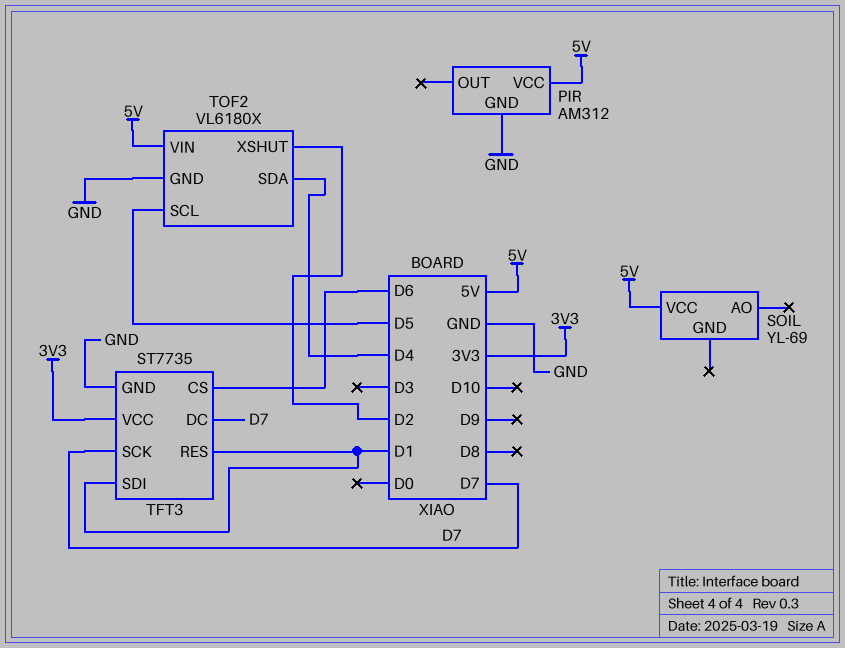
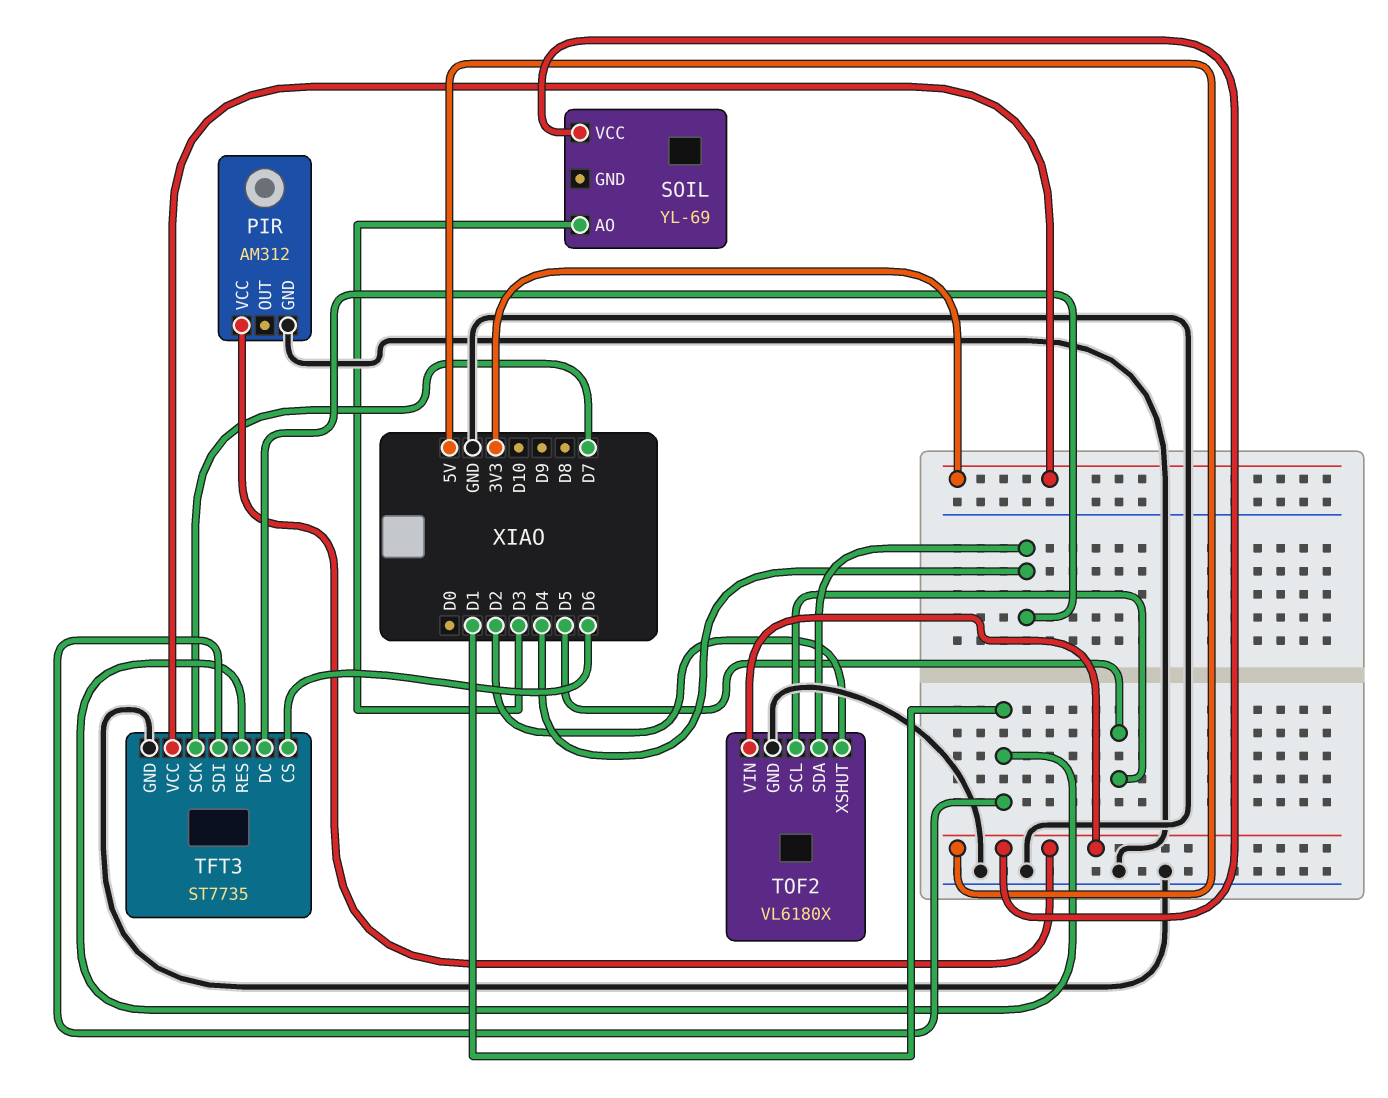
SOIL pin AO: none -> D3
TFT3 pin DC: D7 -> D4

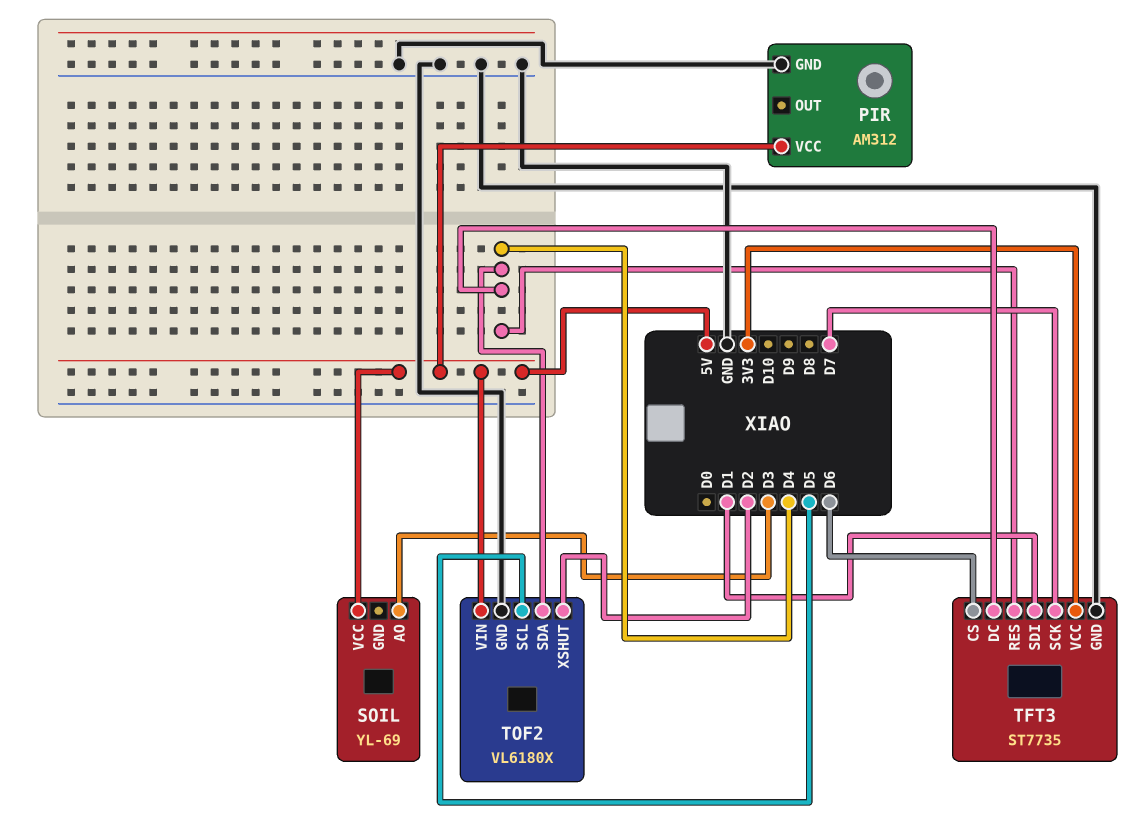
TFT3 pin RES: D1 -> D4

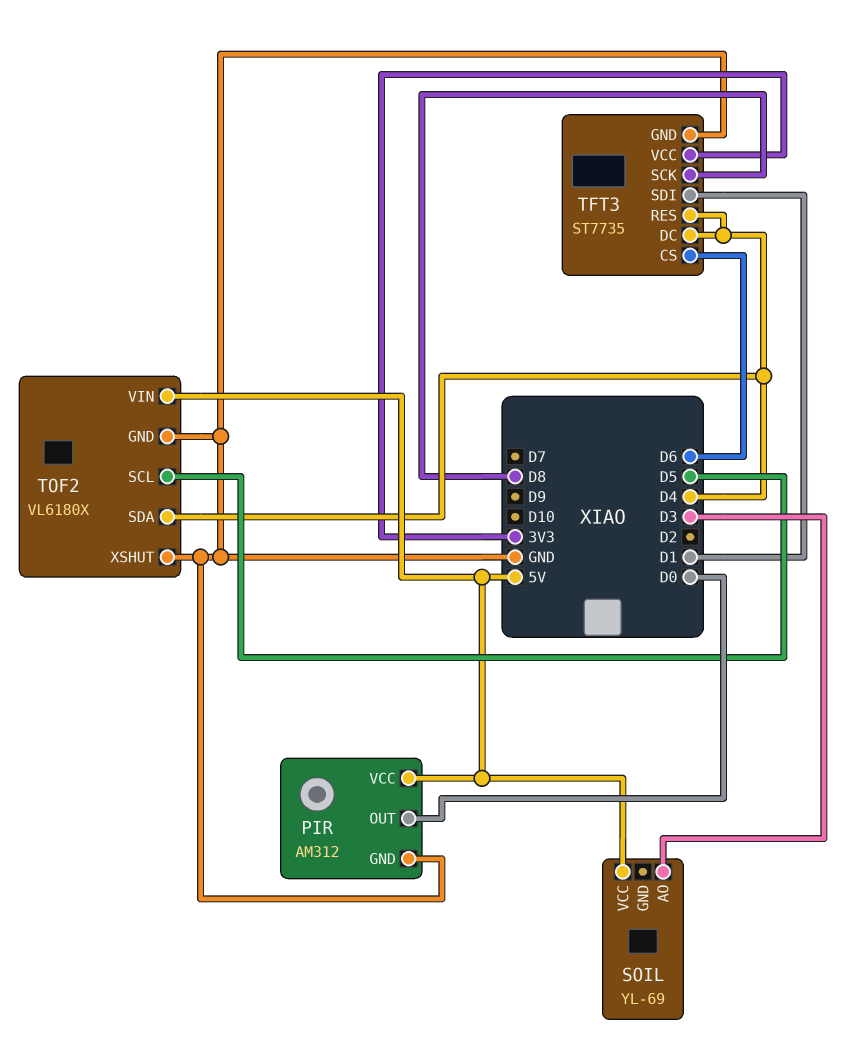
PIR pin OUT: none -> D0
TFT3 pin SCK: D7 -> D8
TOF2 pin XSHUT: D2 -> GND

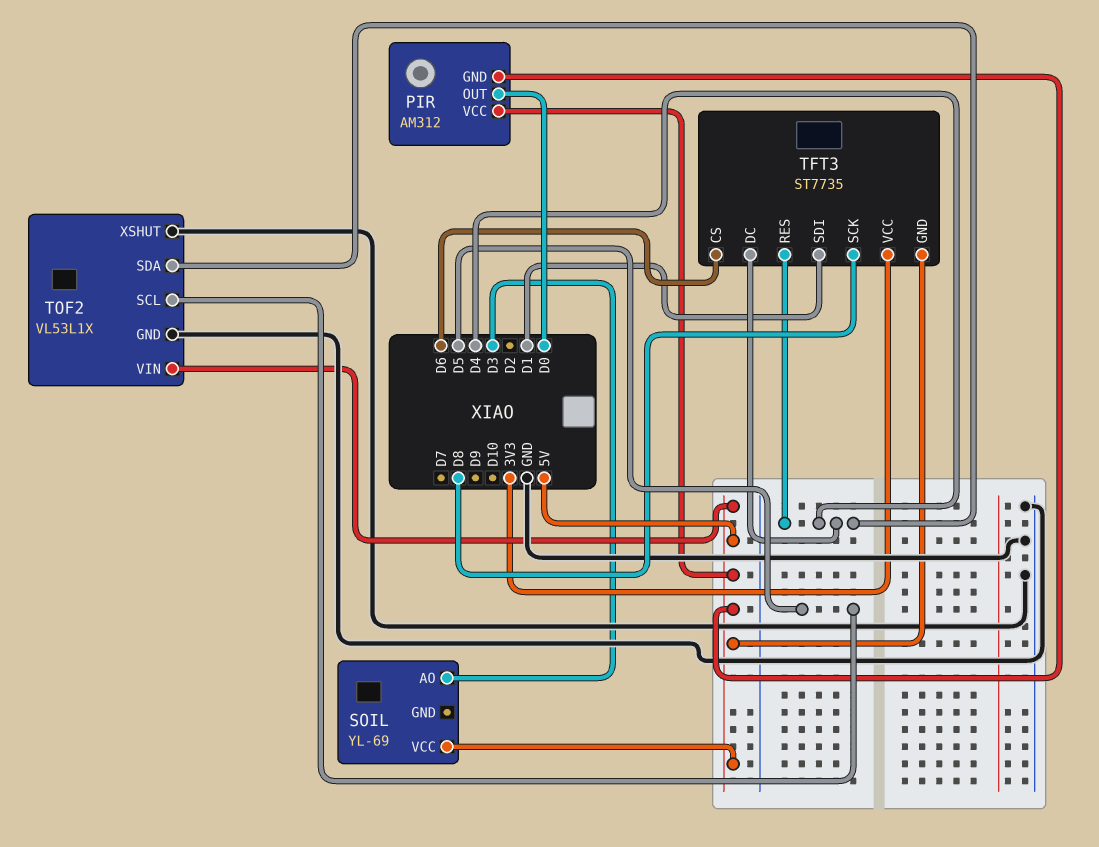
PIR pin GND: GND -> 5V
TFT3 pin GND: GND -> 5V
TOF2: VL6180X -> VL53L1X

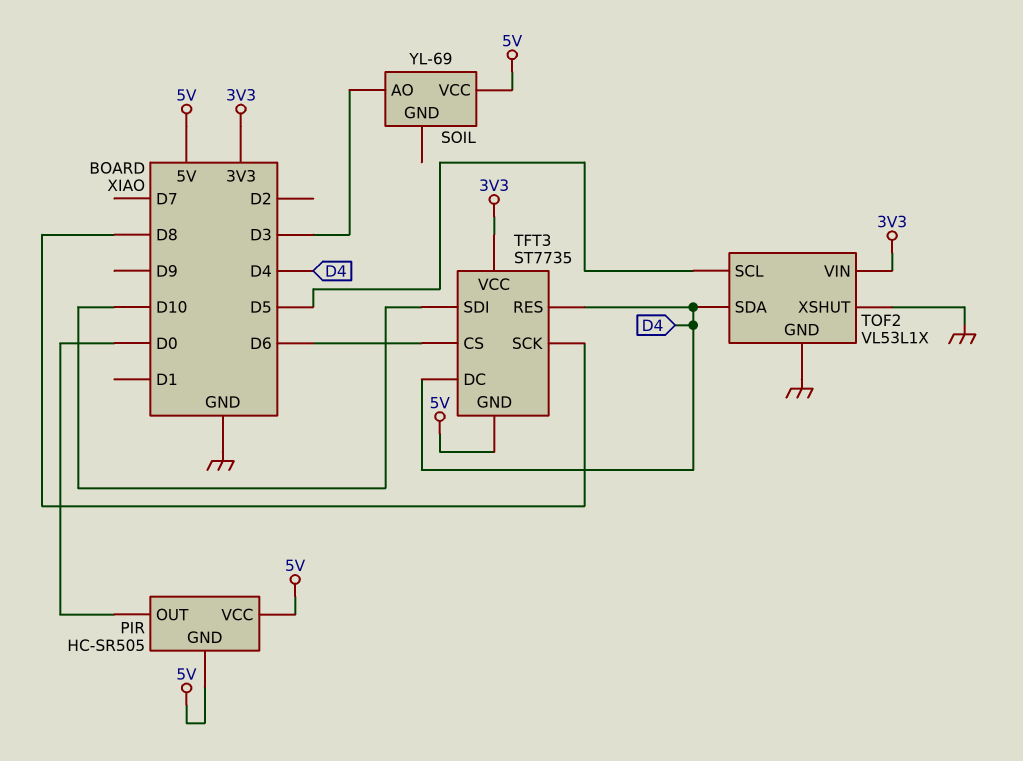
PIR: AM312 -> HC-SR505
TFT3 pin SDI: D1 -> D10
TOF2 pin VIN: 5V -> 3V3

